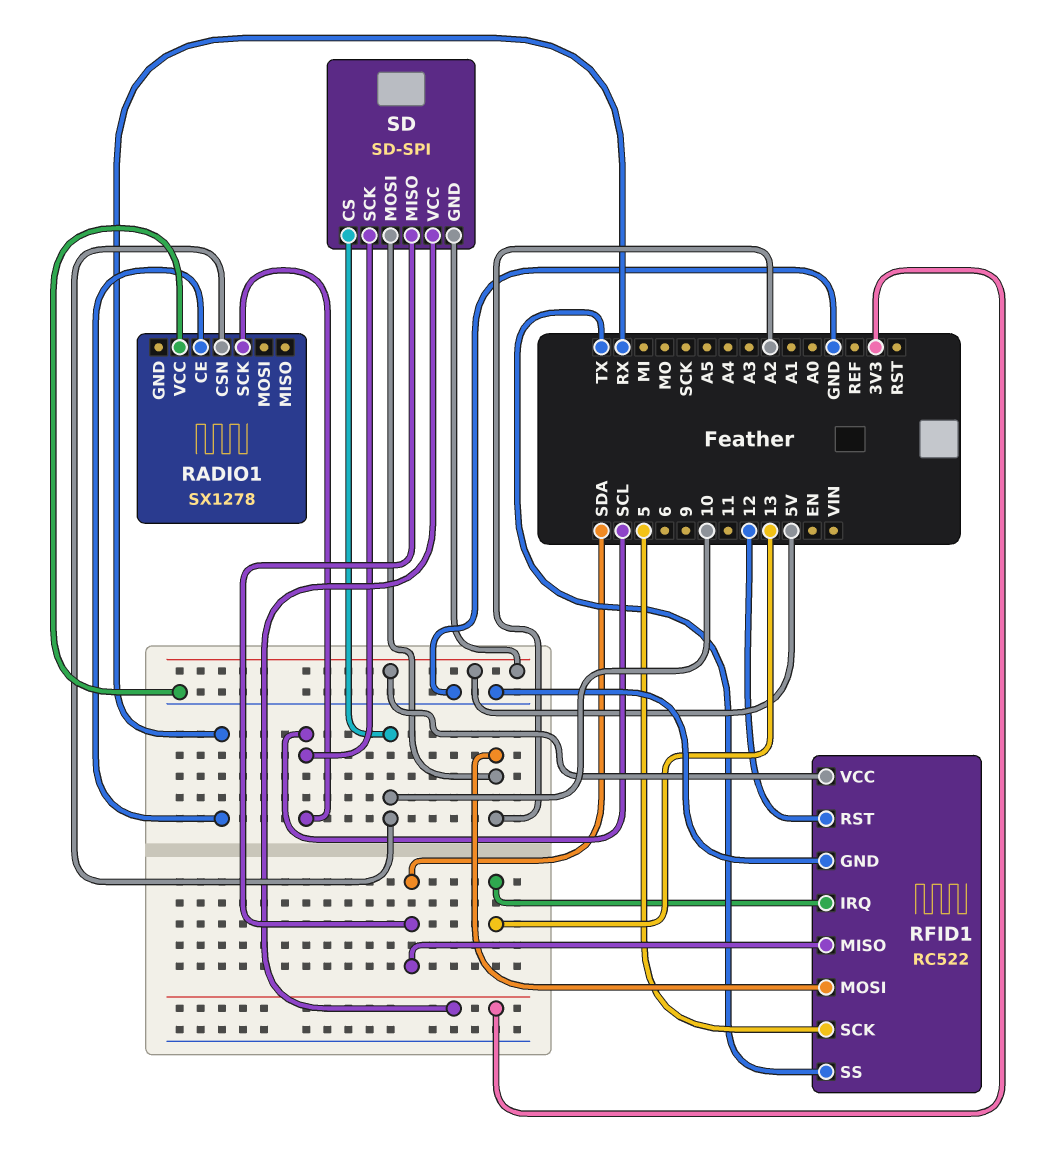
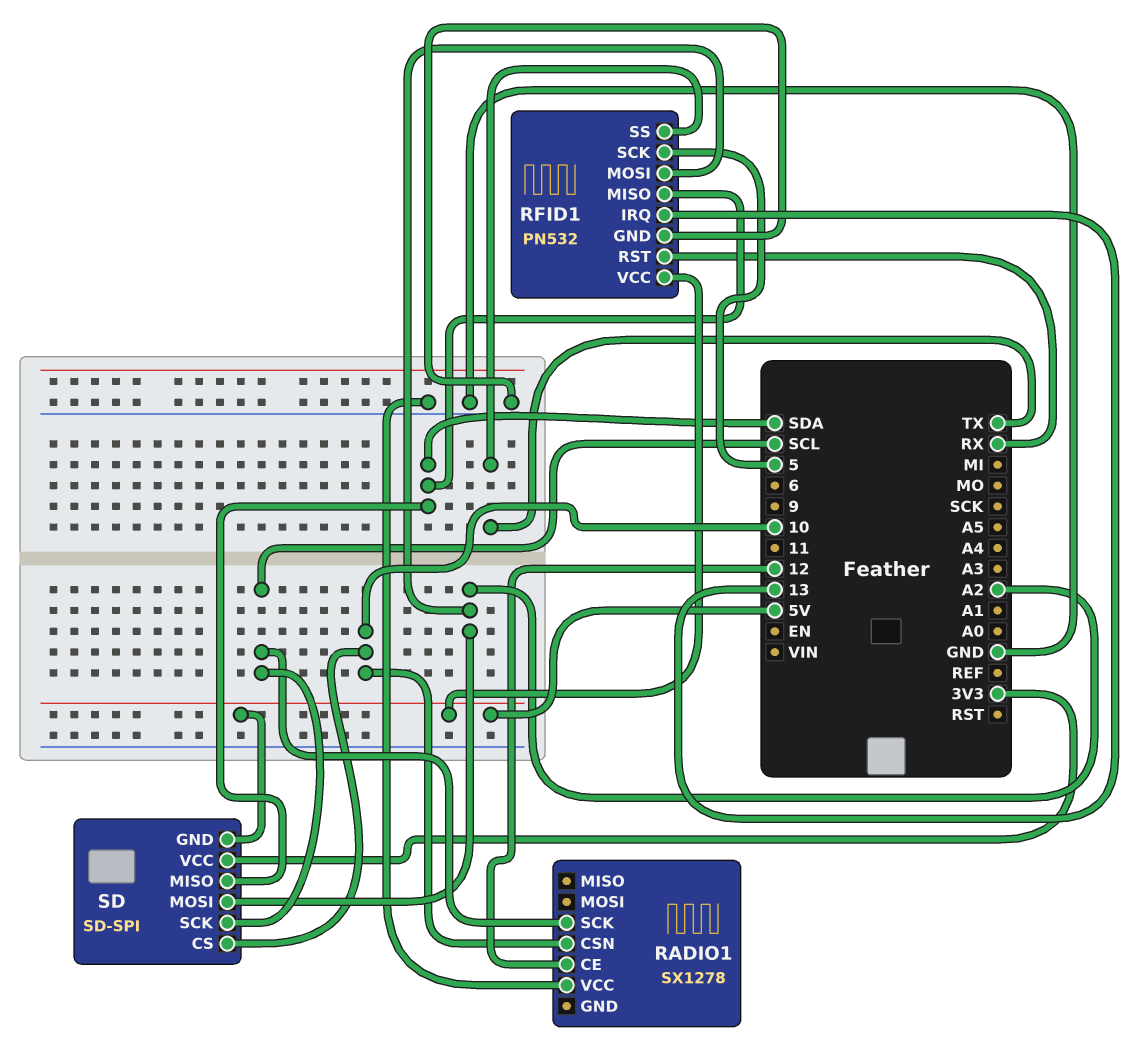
RADIO1 pin CE: RX -> 12
RFID1: RC522 -> PN532
RFID1 pin RST: 12 -> RX

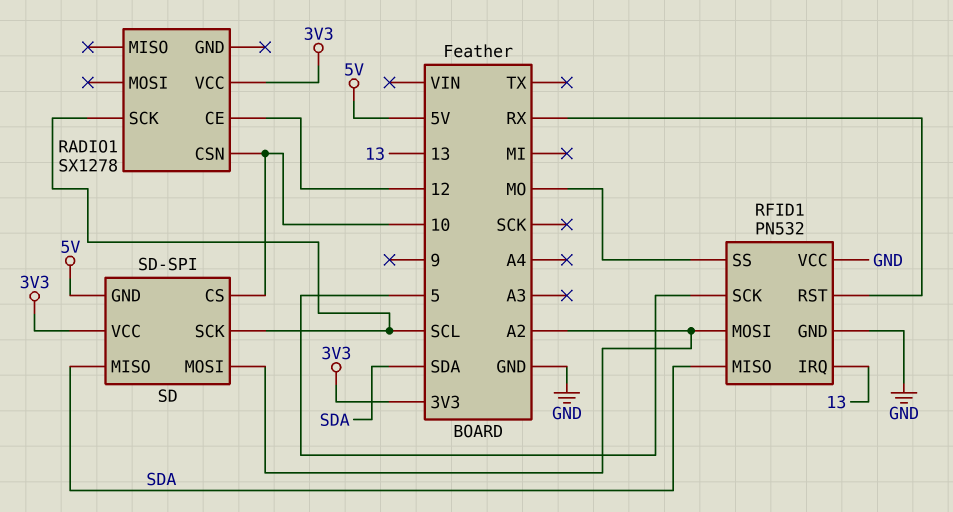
RADIO1 pin VCC: GND -> 3V3
RFID1 pin SS: TX -> MO
RFID1 pin VCC: 5V -> GND

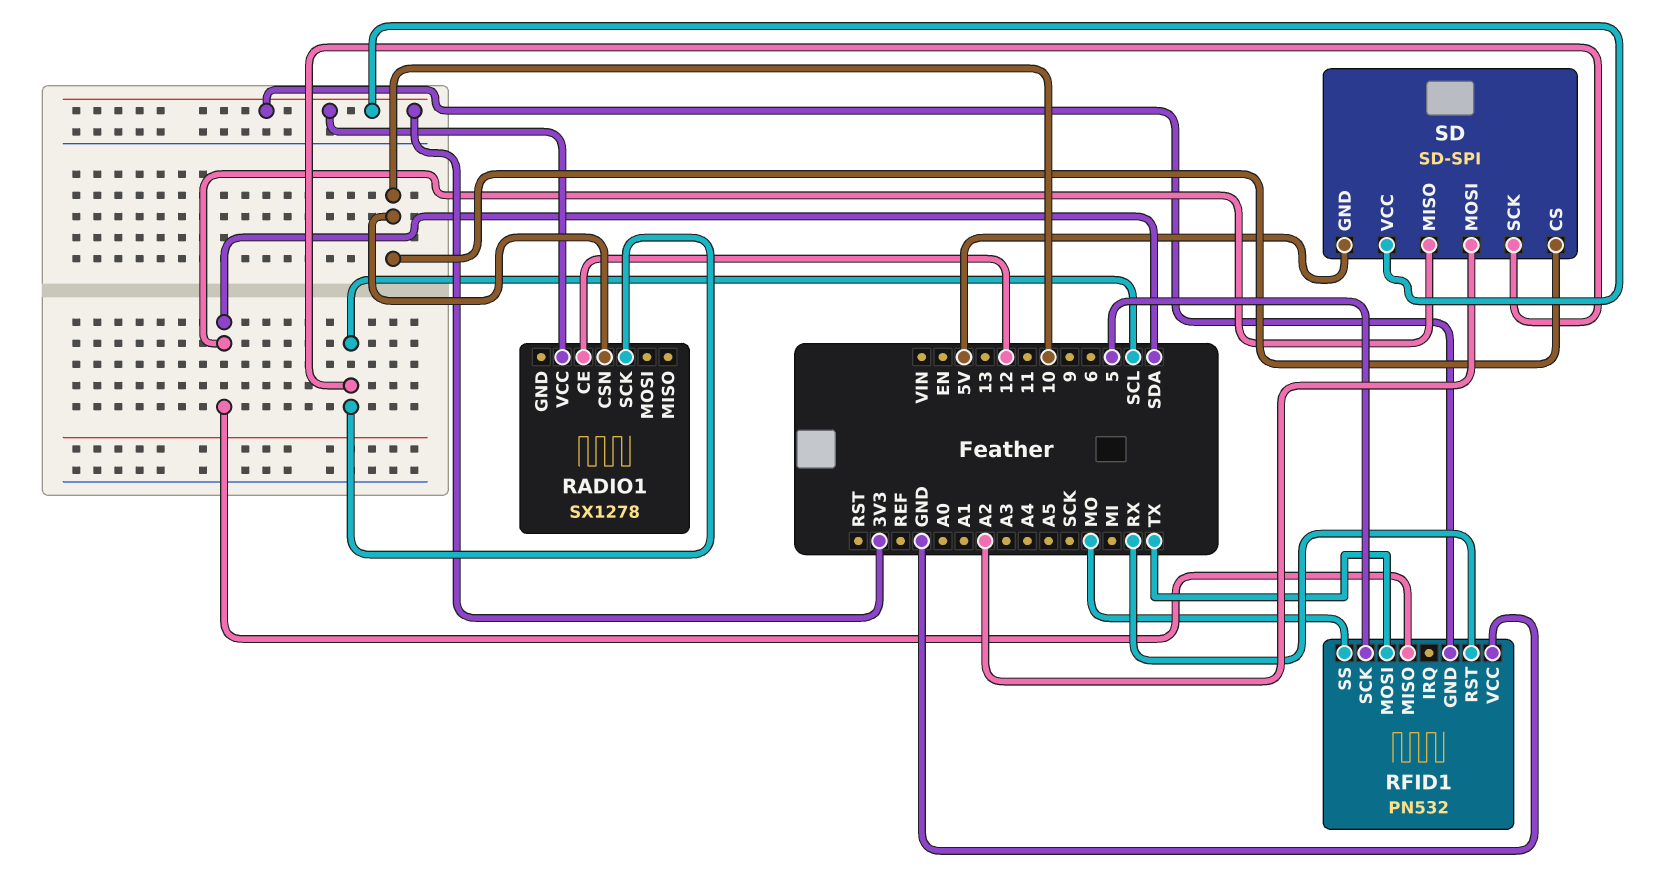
RFID1 pin GND: GND -> 3V3
RFID1 pin IRQ: 13 -> none
RFID1 pin MOSI: A2 -> TX

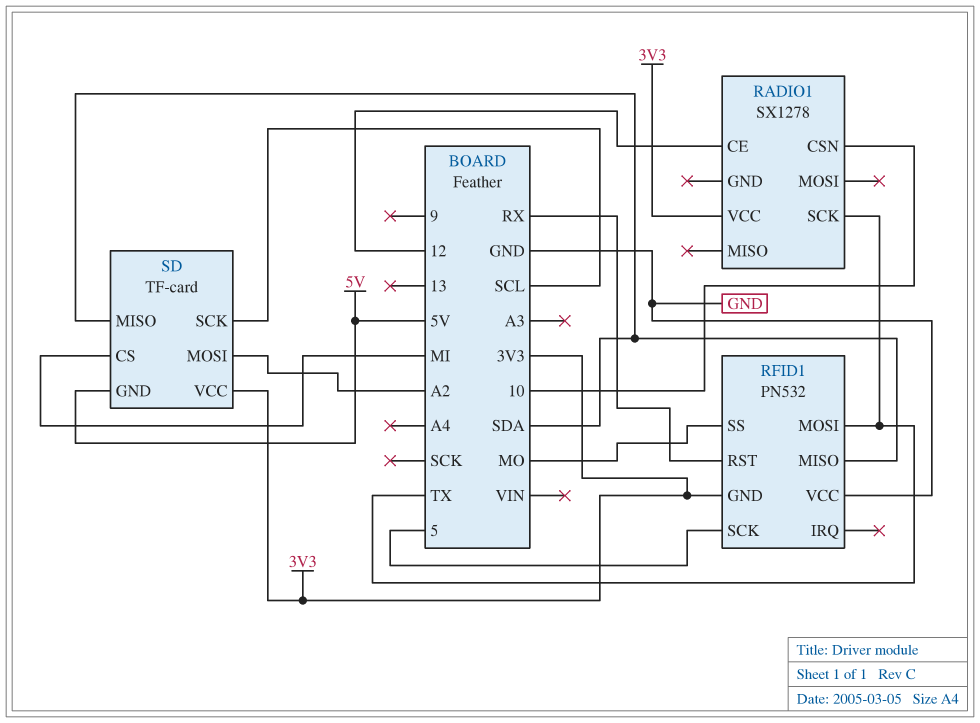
RADIO1 pin SCK: SCL -> TX
SD: SD-SPI -> TF-card
SD pin CS: 10 -> MI

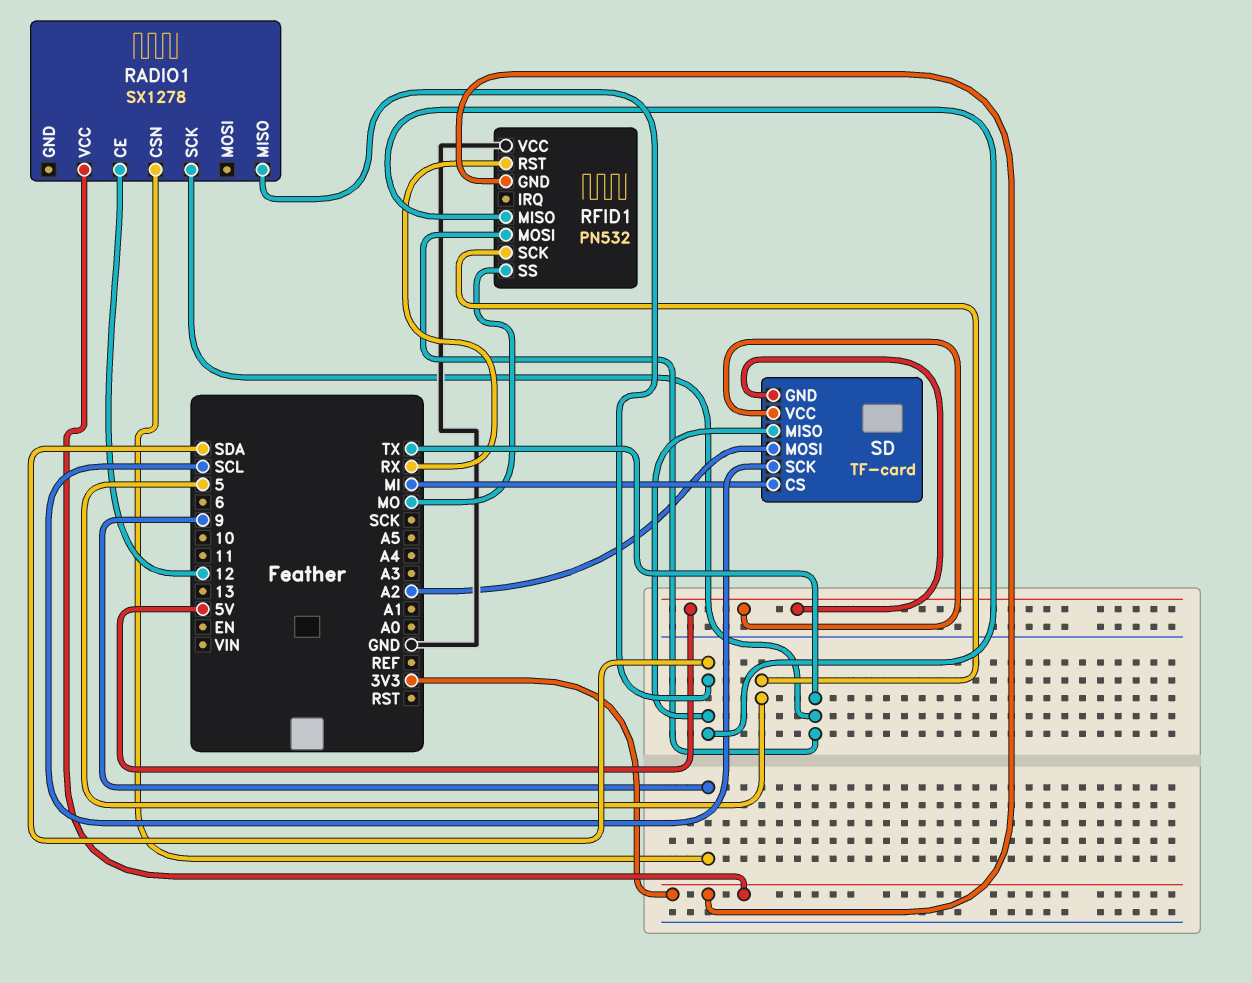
RADIO1 pin CSN: 10 -> 9
RADIO1 pin MISO: none -> SDA
SD pin VCC: 3V3 -> 5V

